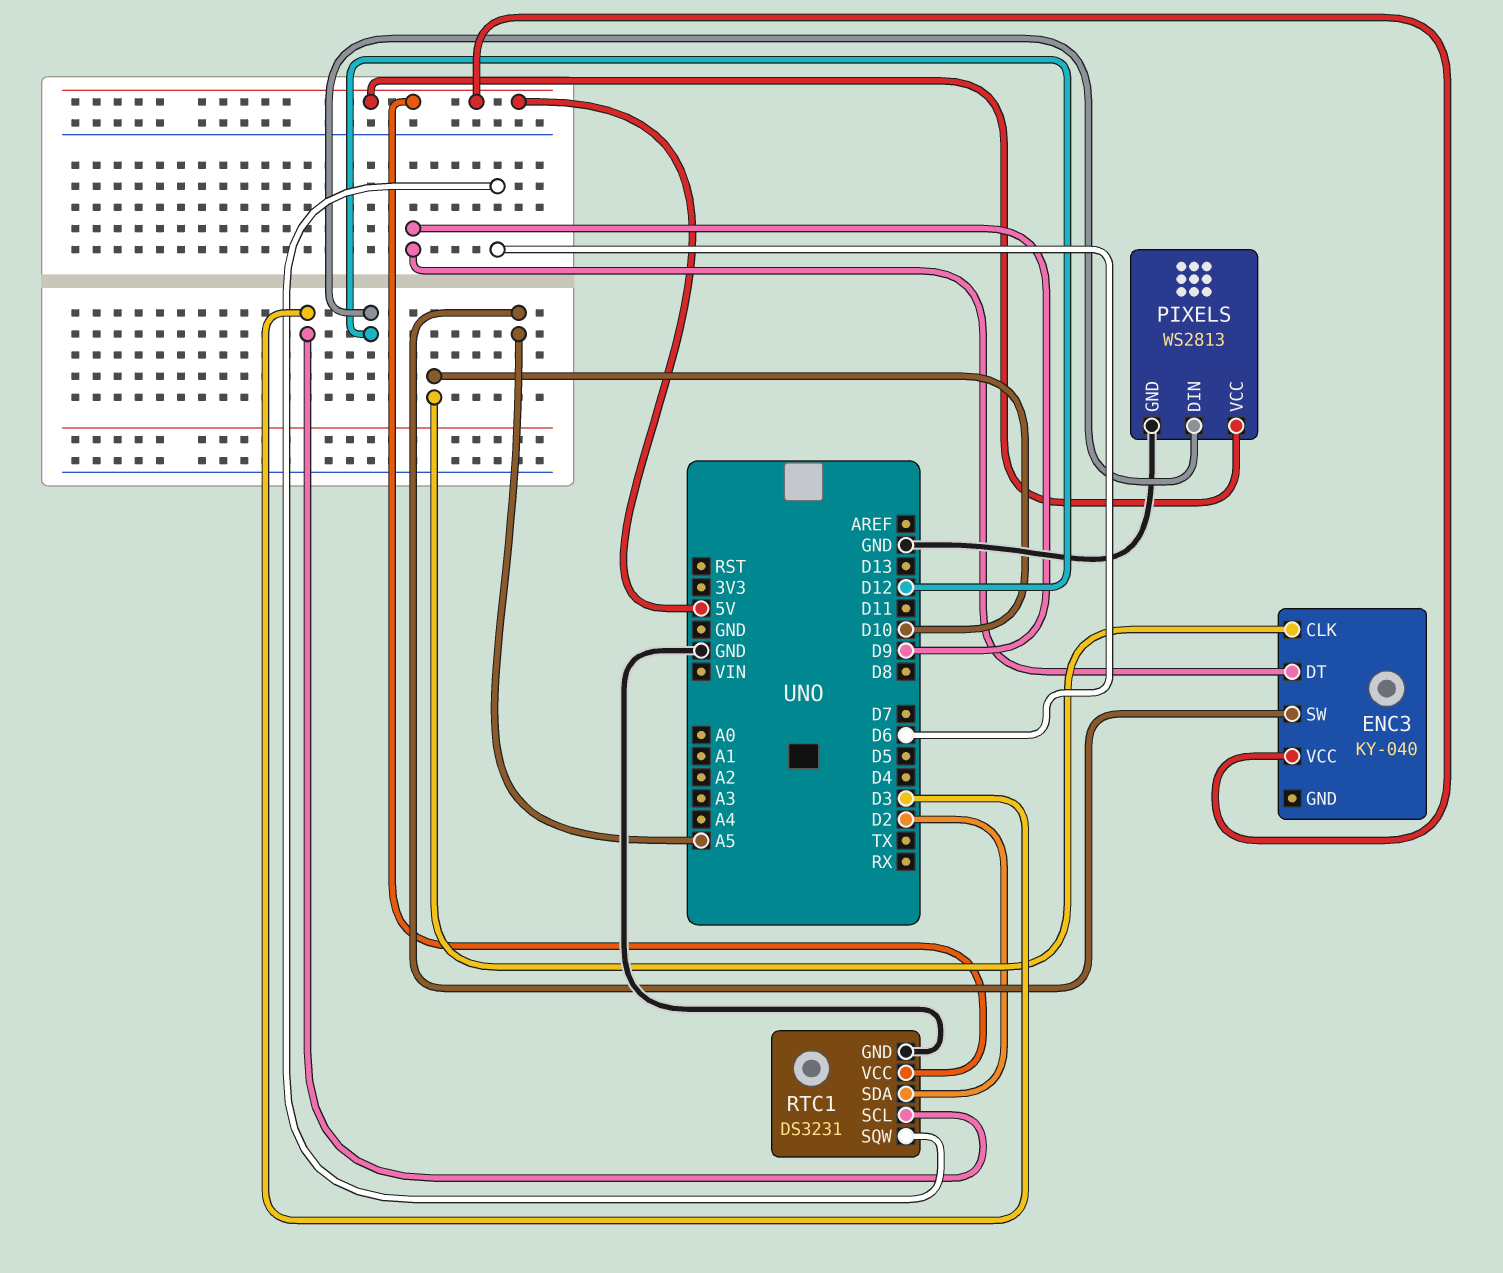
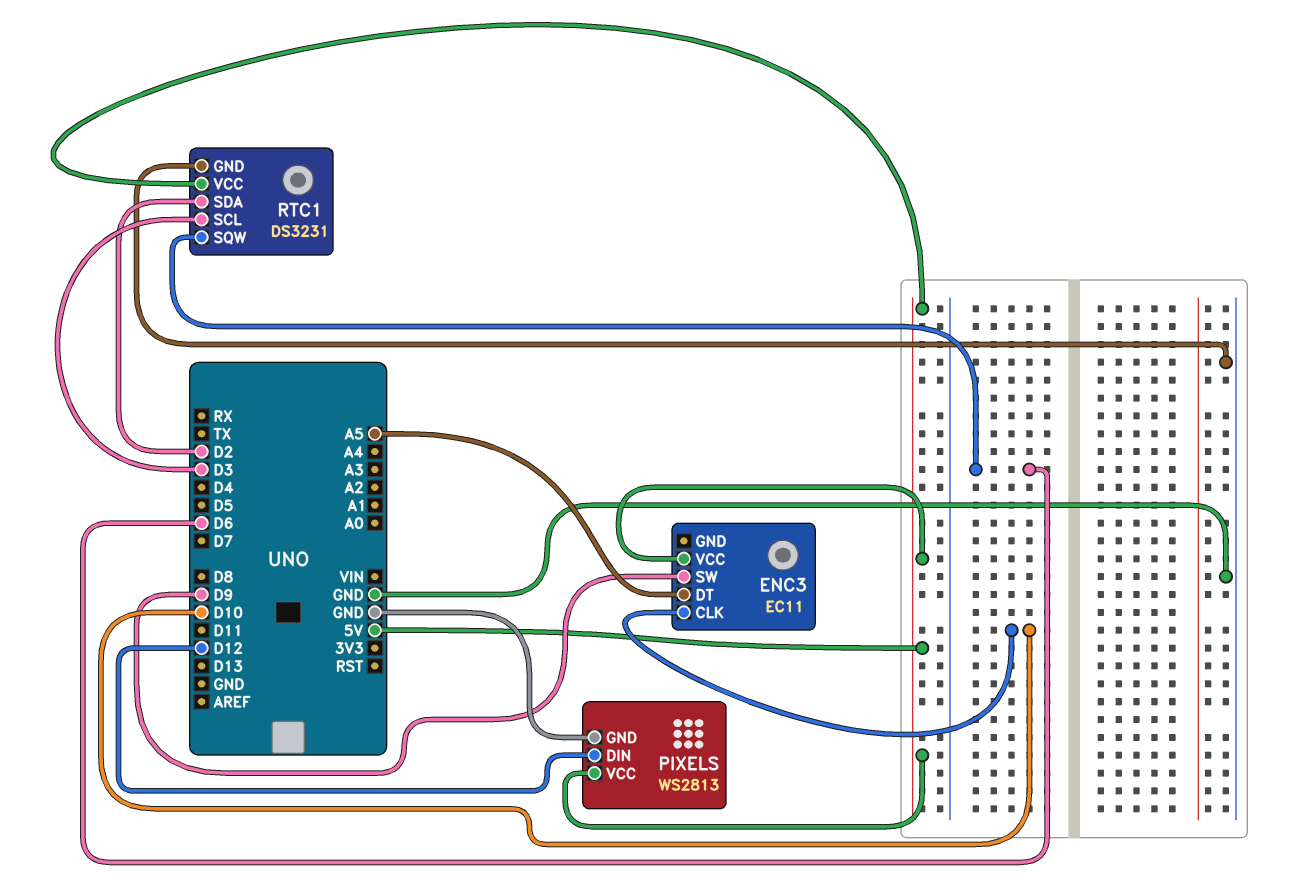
ENC3: KY-040 -> EC11
ENC3 pin DT: D9 -> A5
ENC3 pin SW: A5 -> D9

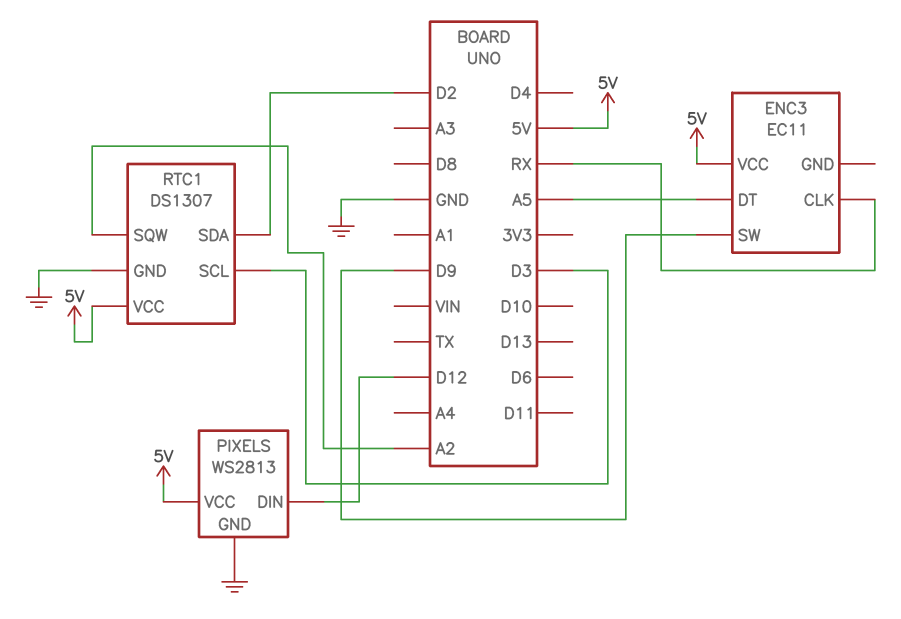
ENC3 pin CLK: D10 -> RX
RTC1: DS3231 -> DS1307
RTC1 pin SQW: D6 -> A2

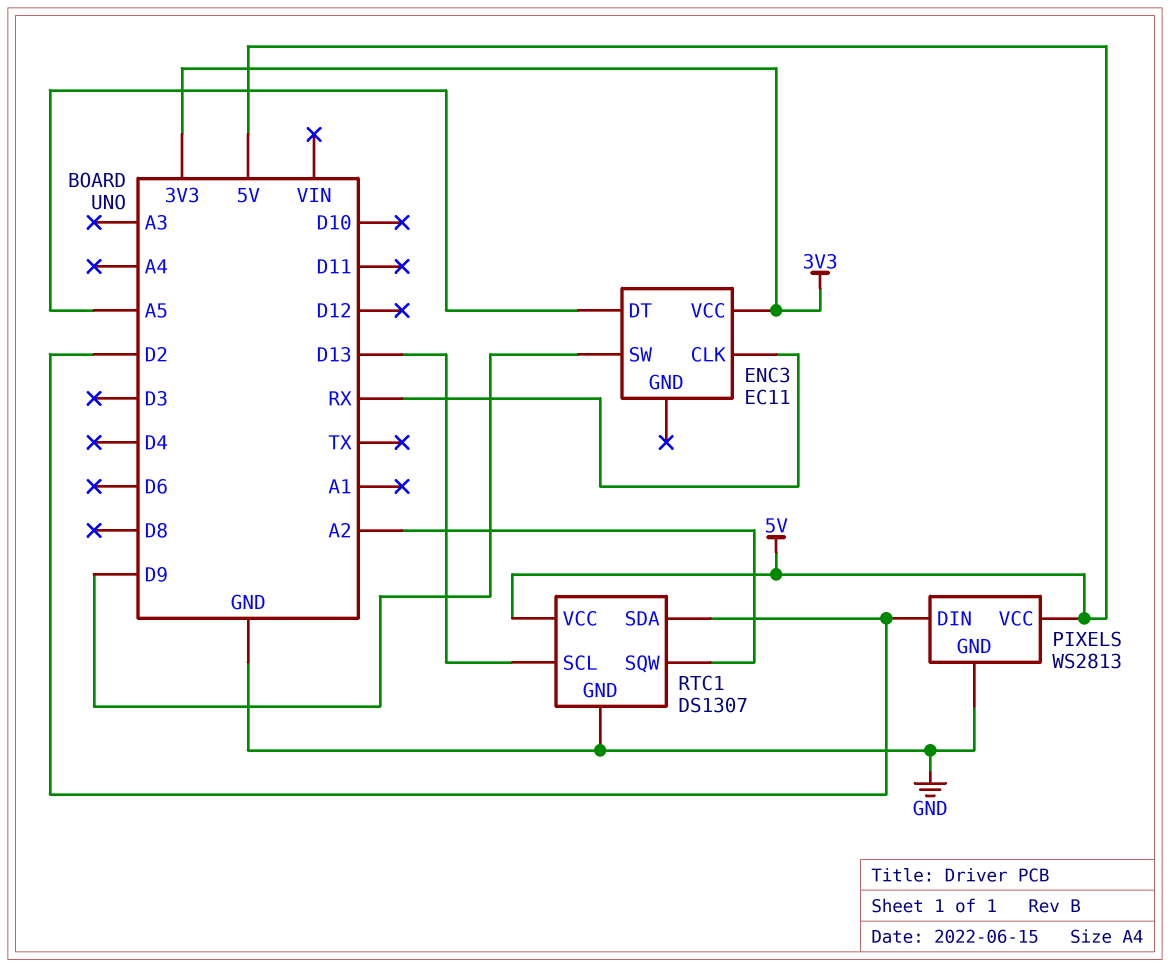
ENC3 pin VCC: 5V -> 3V3
PIXELS pin DIN: D12 -> D2
RTC1 pin SCL: D3 -> D13

